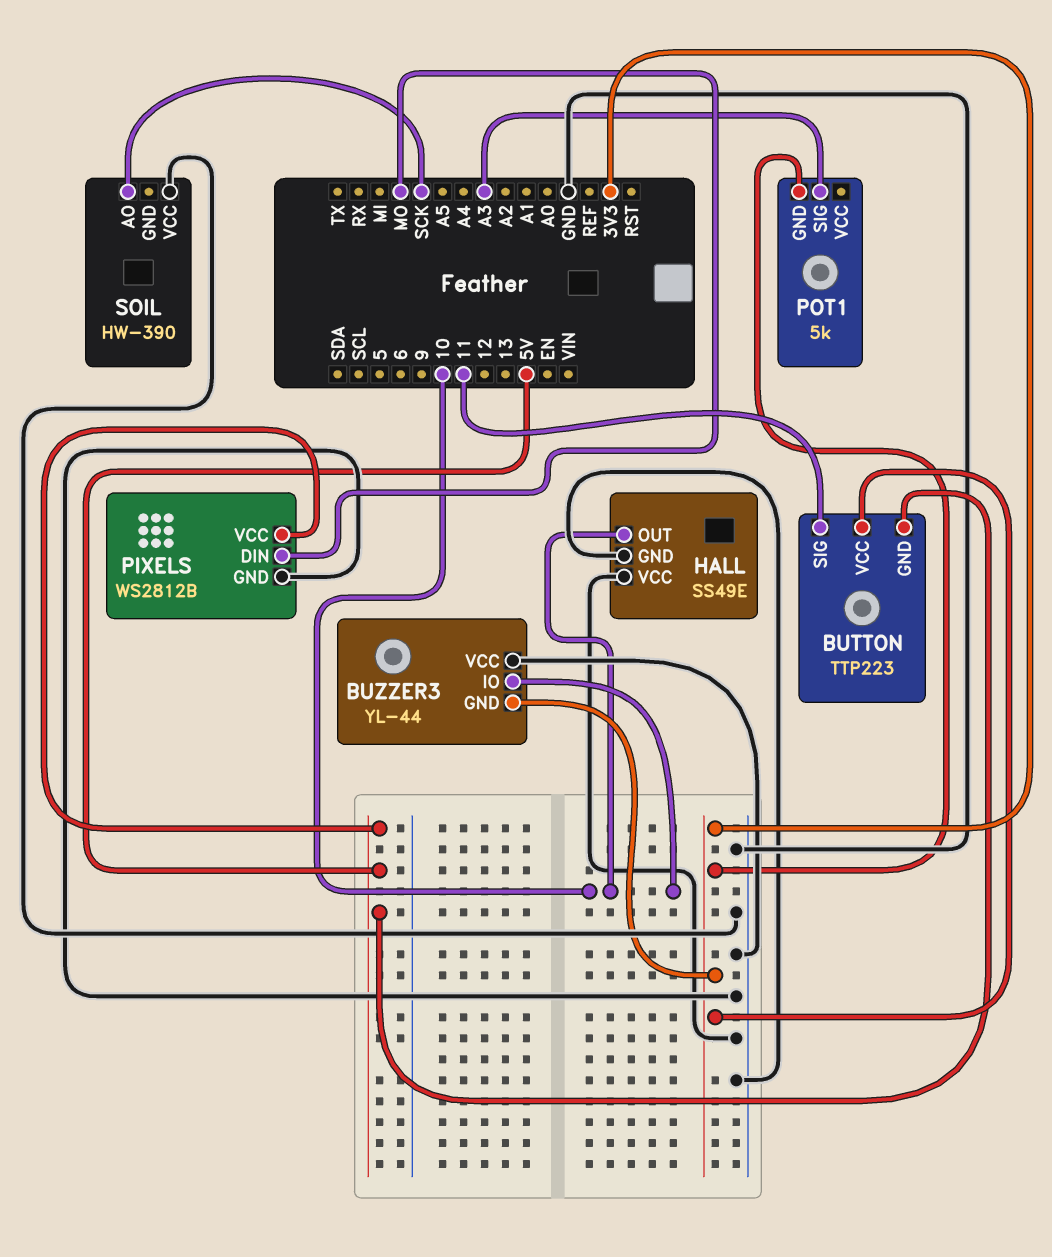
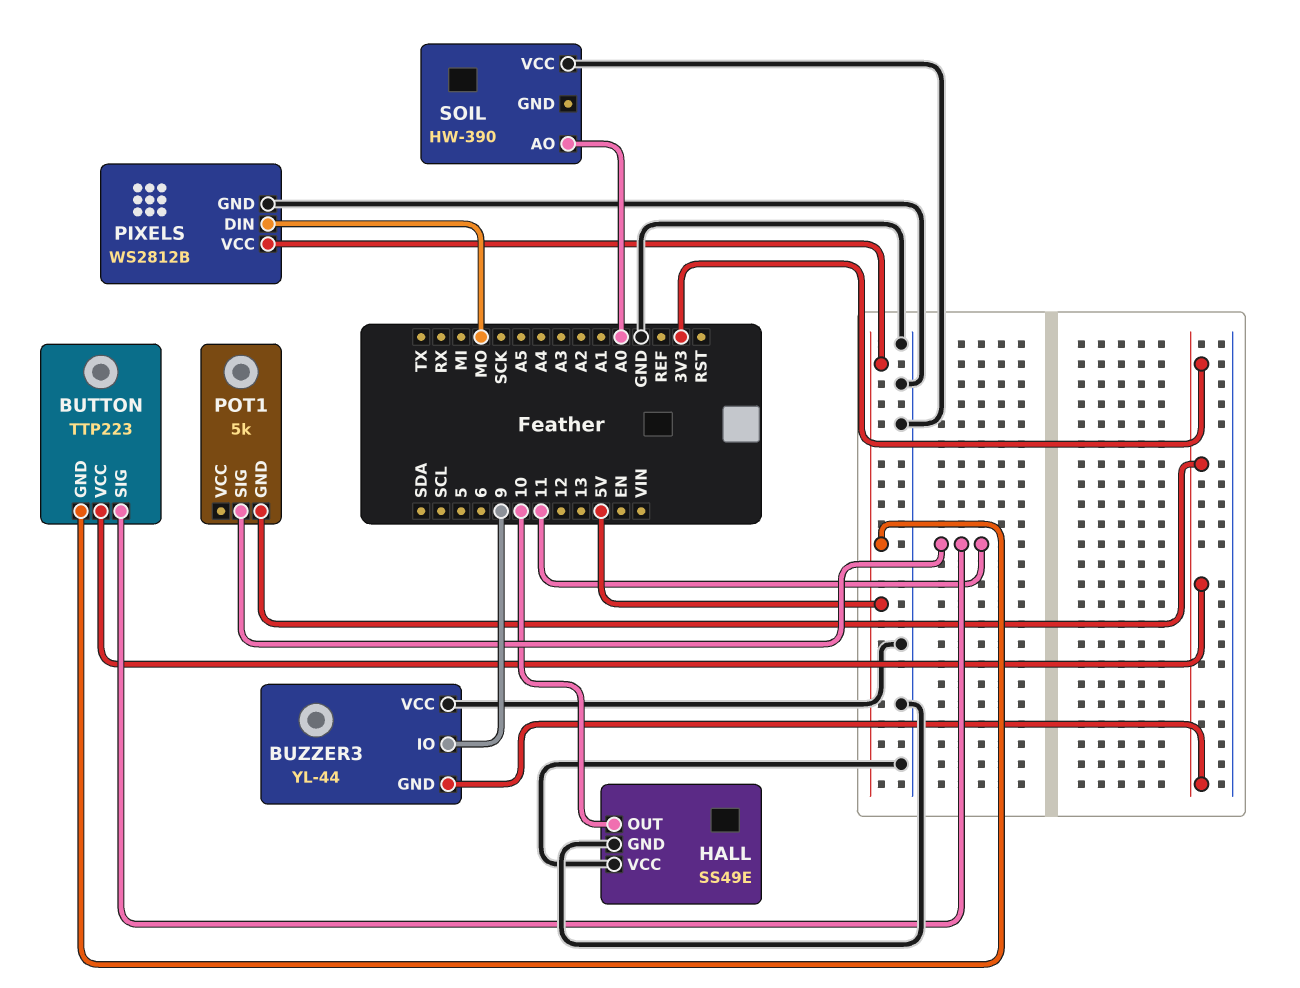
BUZZER3 pin IO: 10 -> 9
POT1 pin SIG: A3 -> 11
SOIL pin AO: SCK -> A0

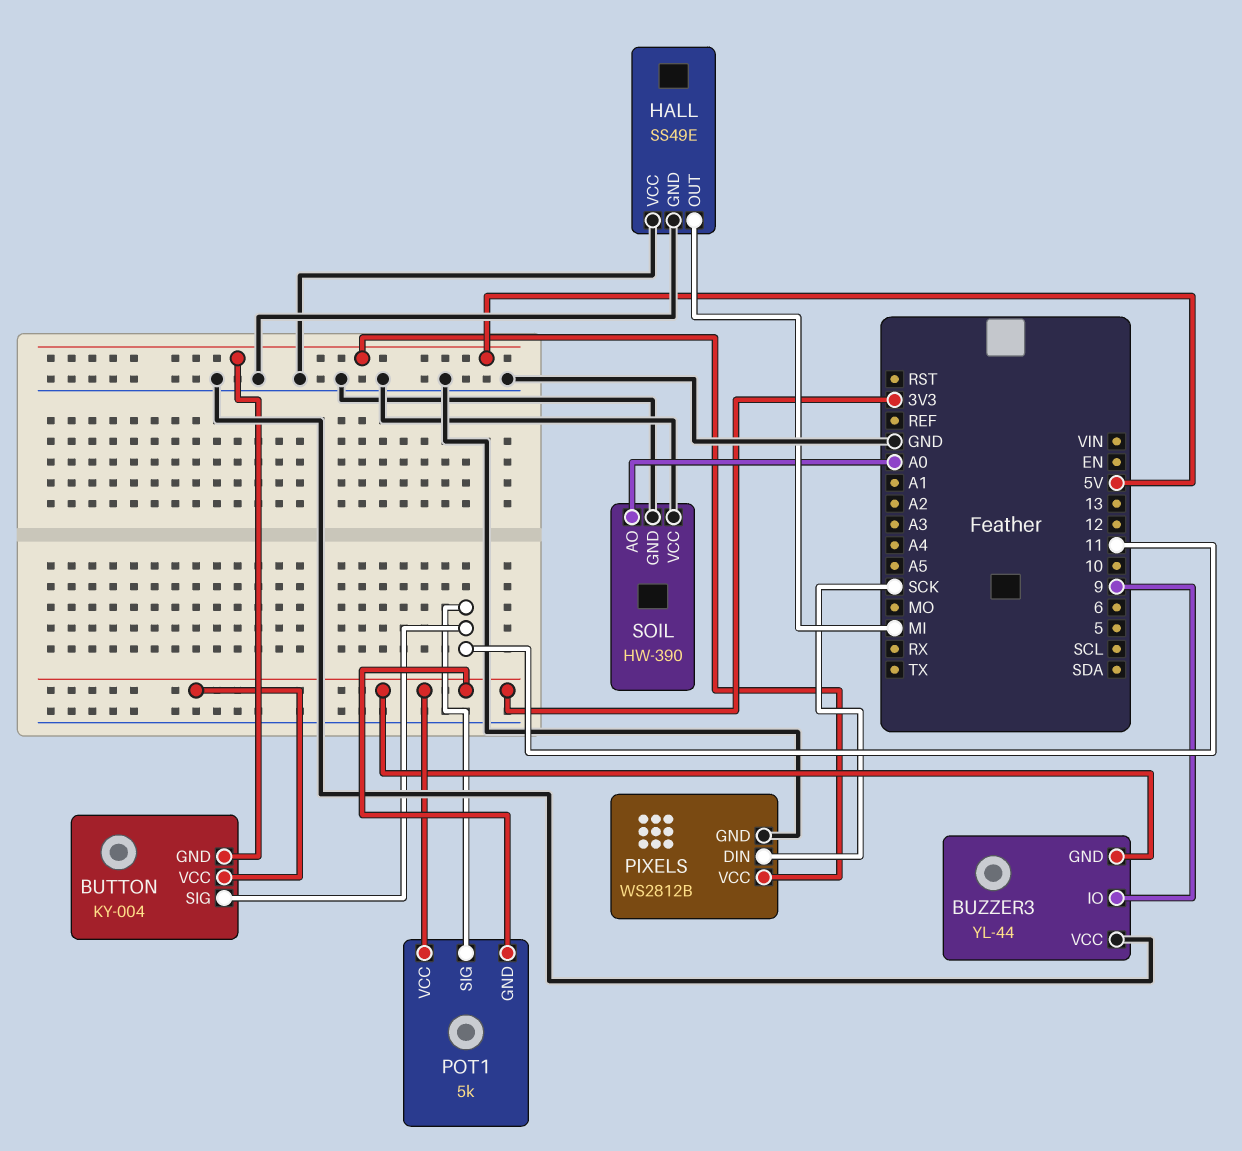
BUTTON: TTP223 -> KY-004
HALL pin OUT: 10 -> MI
PIXELS pin DIN: MO -> SCK
POT1 pin VCC: none -> 3V3
SOIL pin GND: none -> GND

